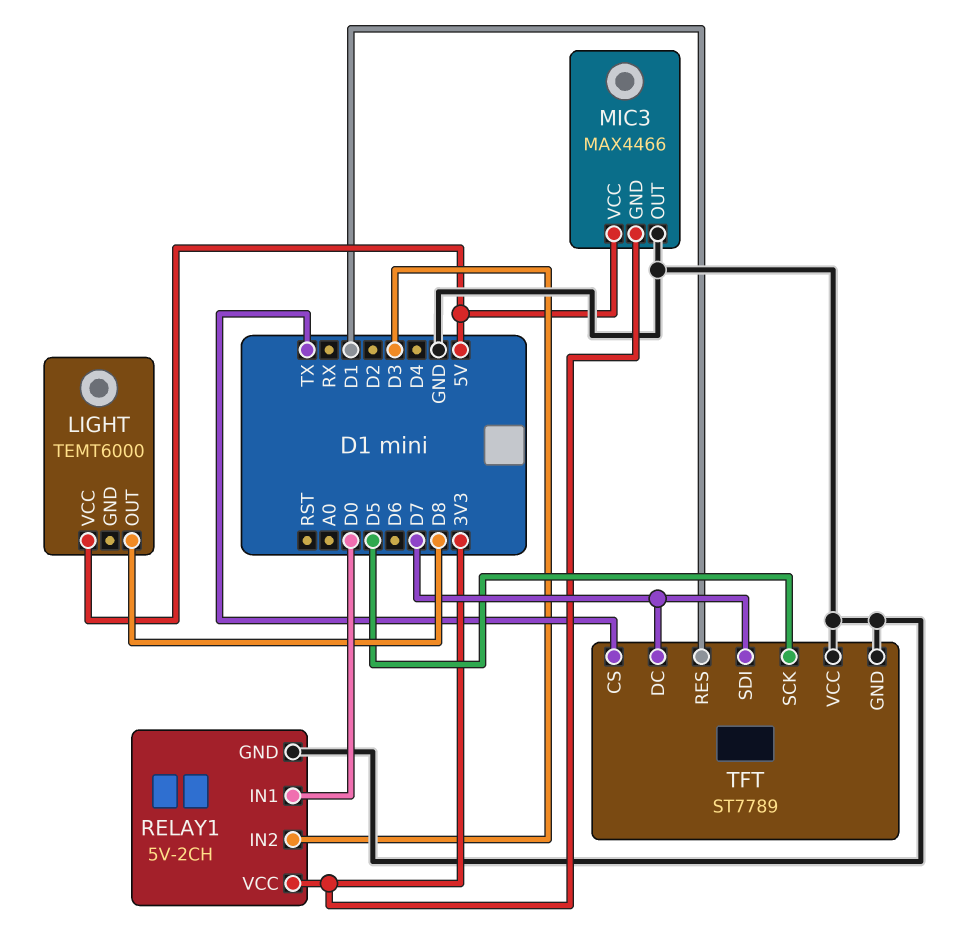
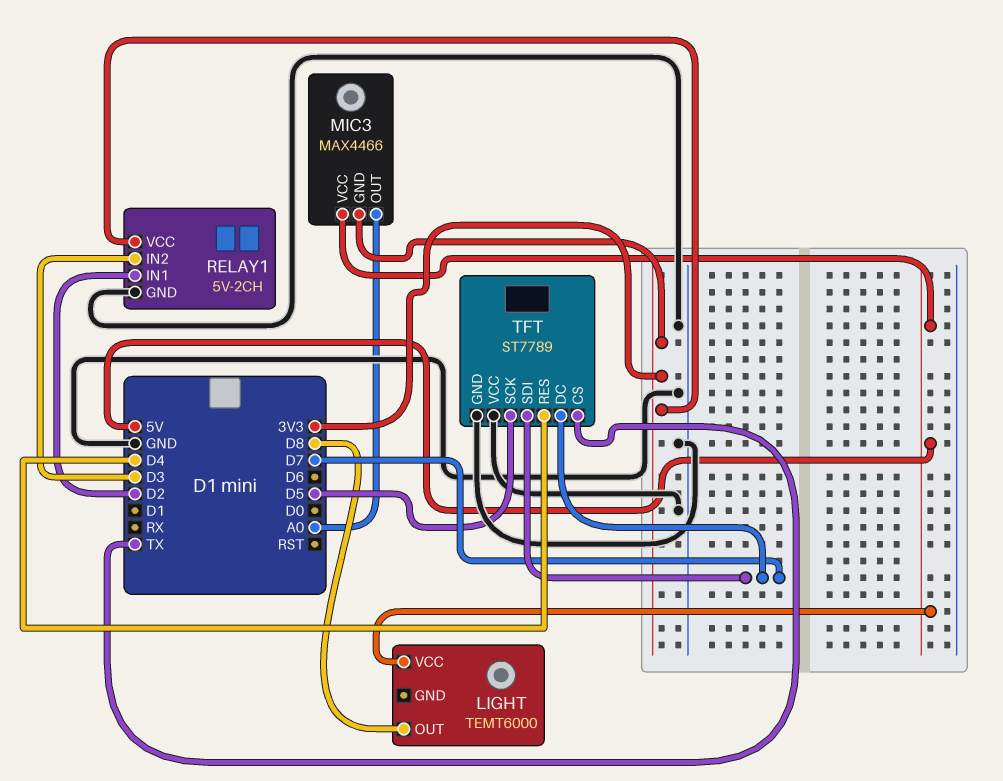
MIC3 pin OUT: GND -> A0
RELAY1 pin IN1: D0 -> D2
TFT pin RES: D1 -> D4

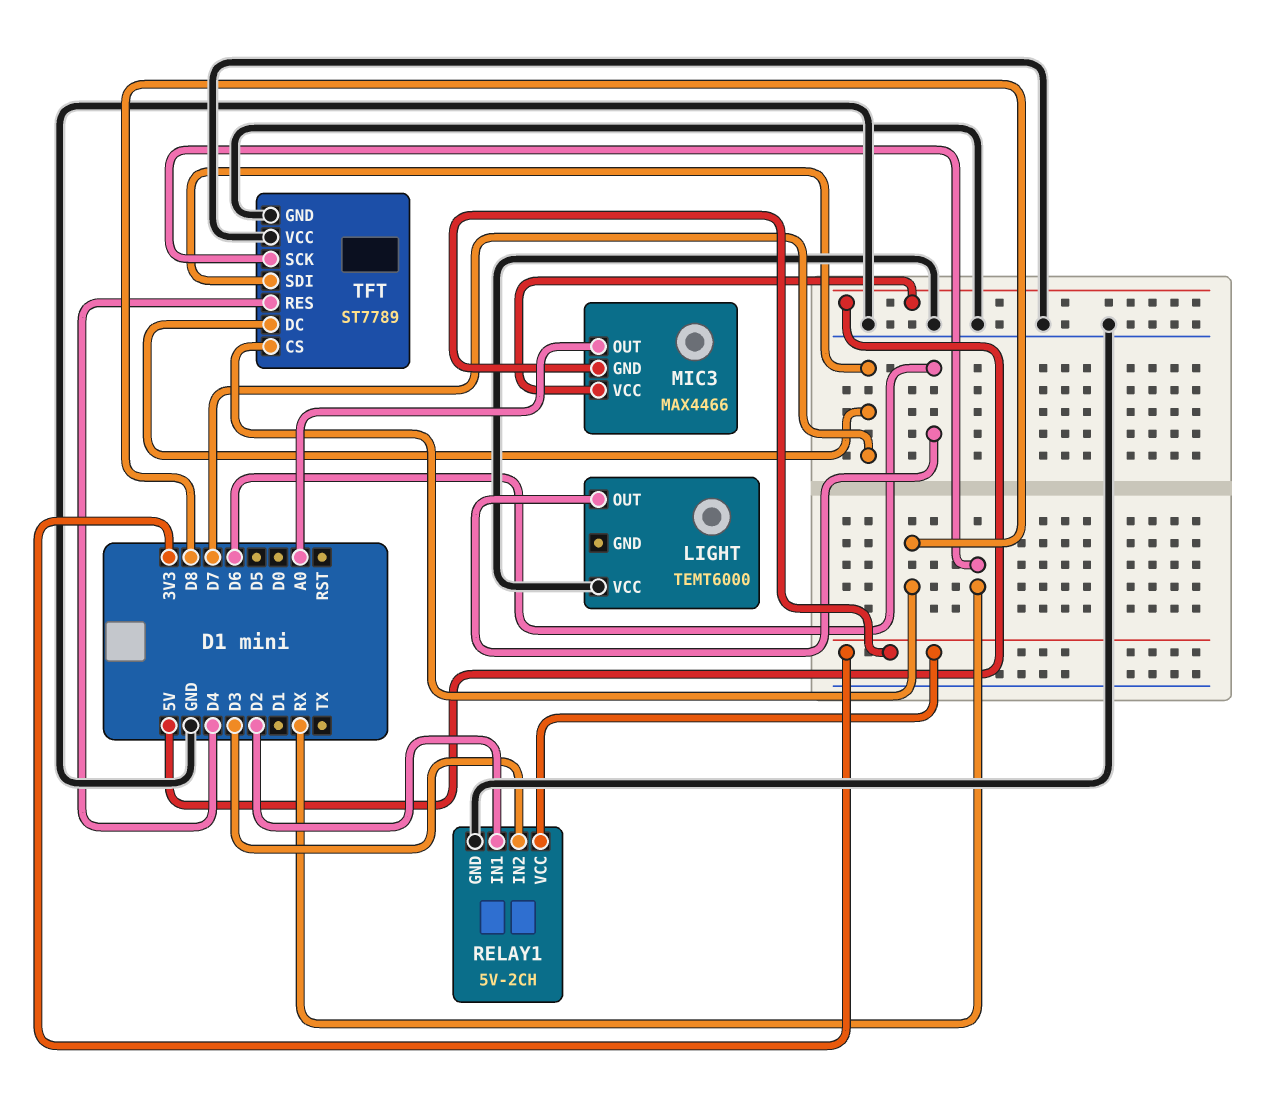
LIGHT pin OUT: D8 -> D6
LIGHT pin VCC: 5V -> GND
TFT pin CS: TX -> D8
TFT pin SCK: D5 -> RX

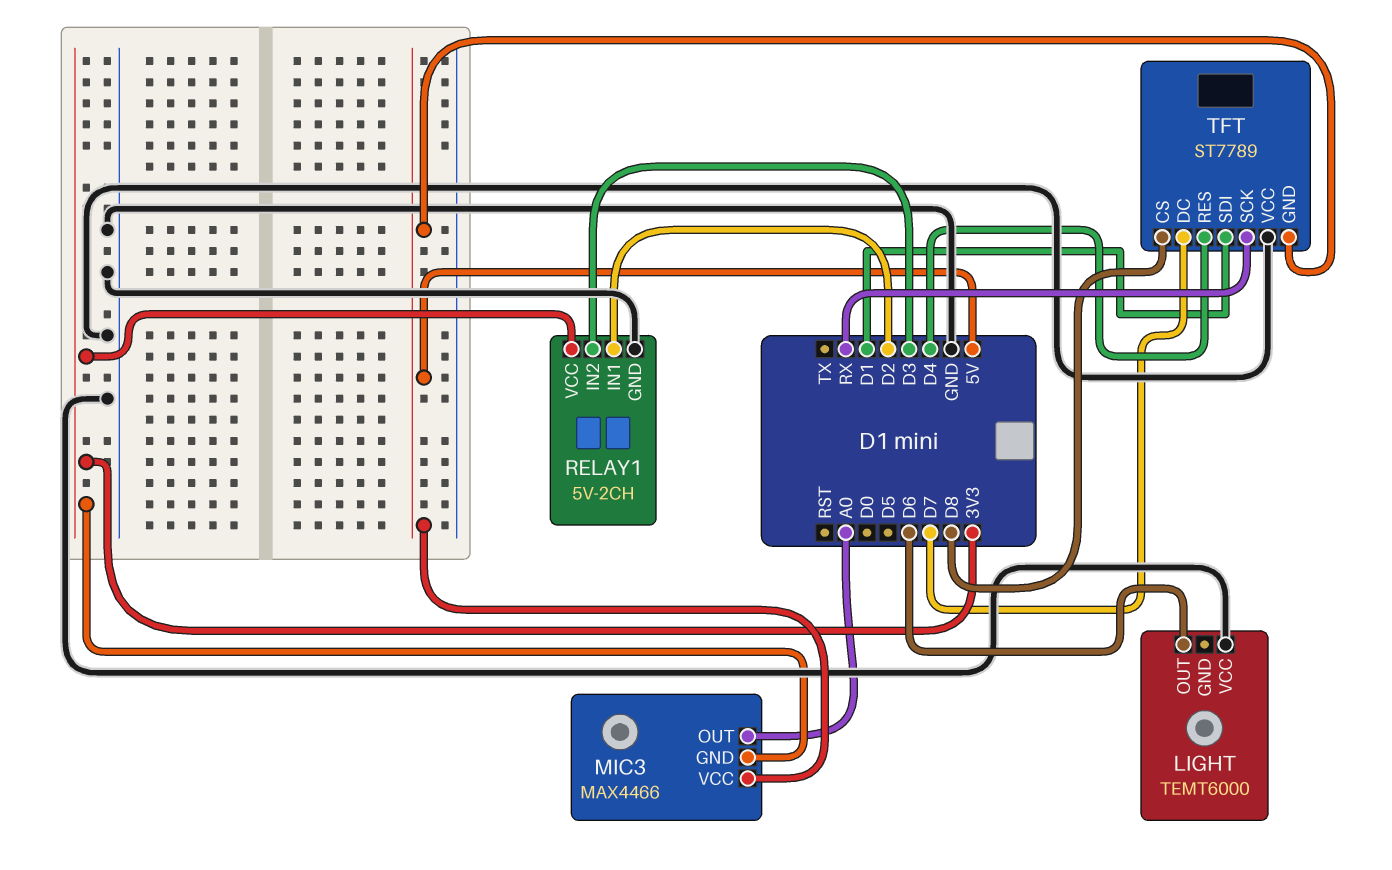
TFT pin GND: GND -> 5V
TFT pin SDI: D7 -> D1

